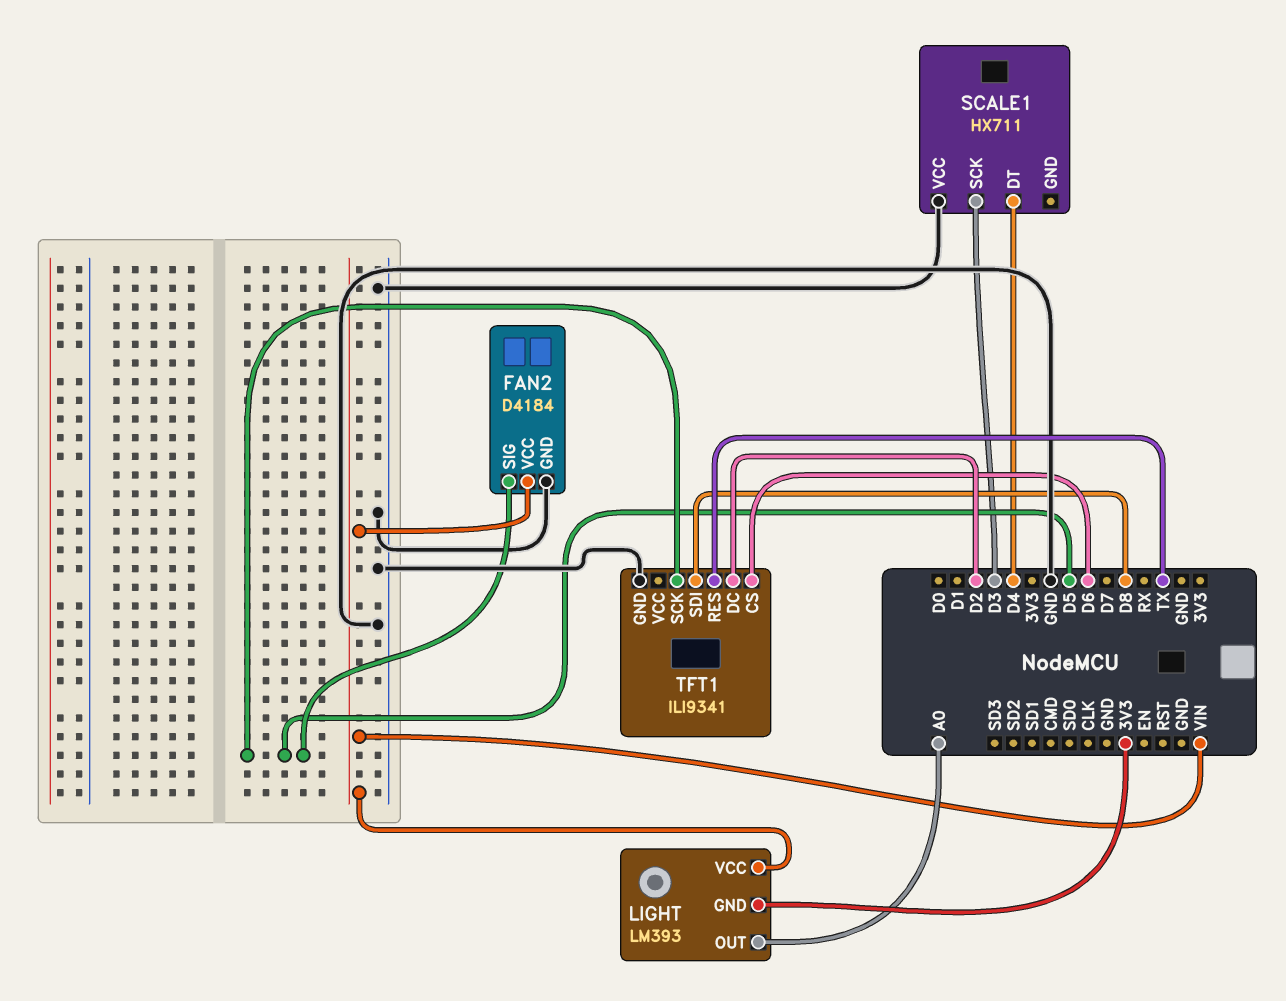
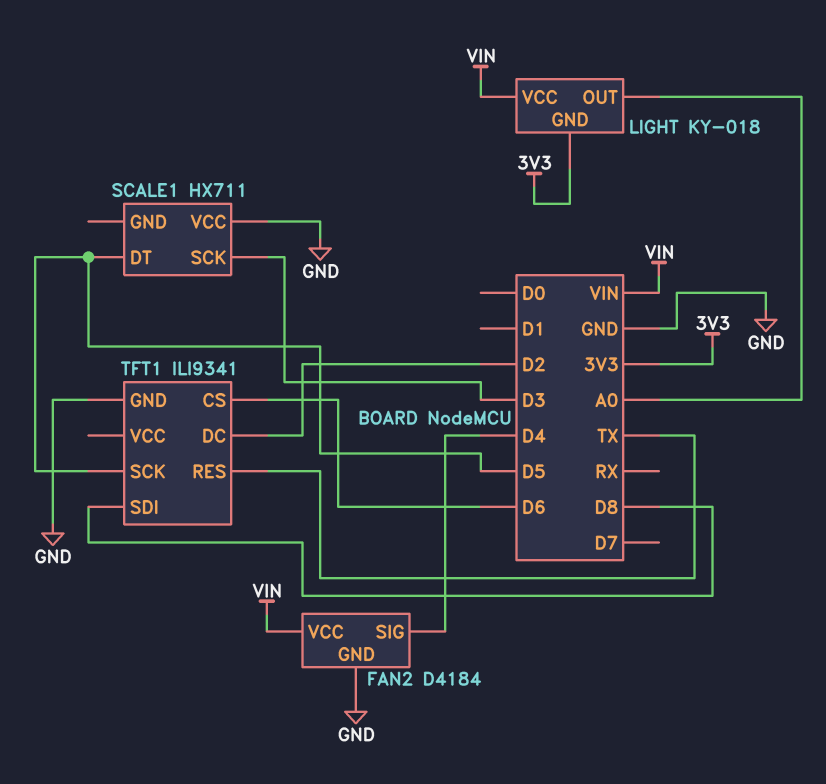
FAN2 pin SIG: D5 -> D4
LIGHT: LM393 -> KY-018
SCALE1 pin DT: D4 -> D5

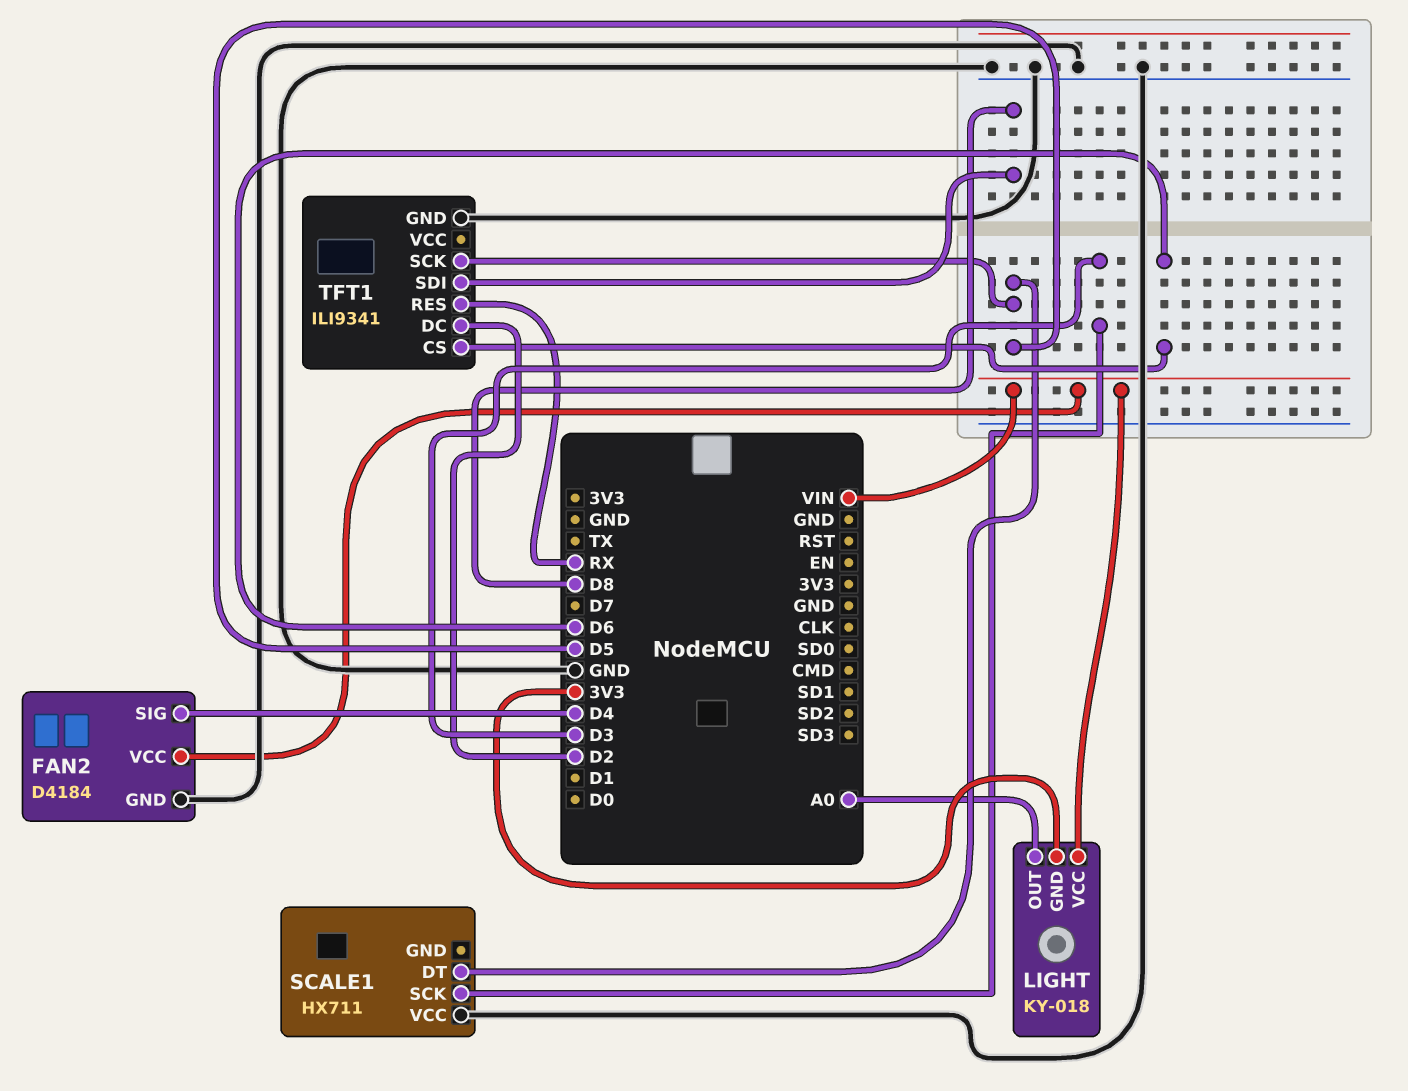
TFT1 pin RES: TX -> RX

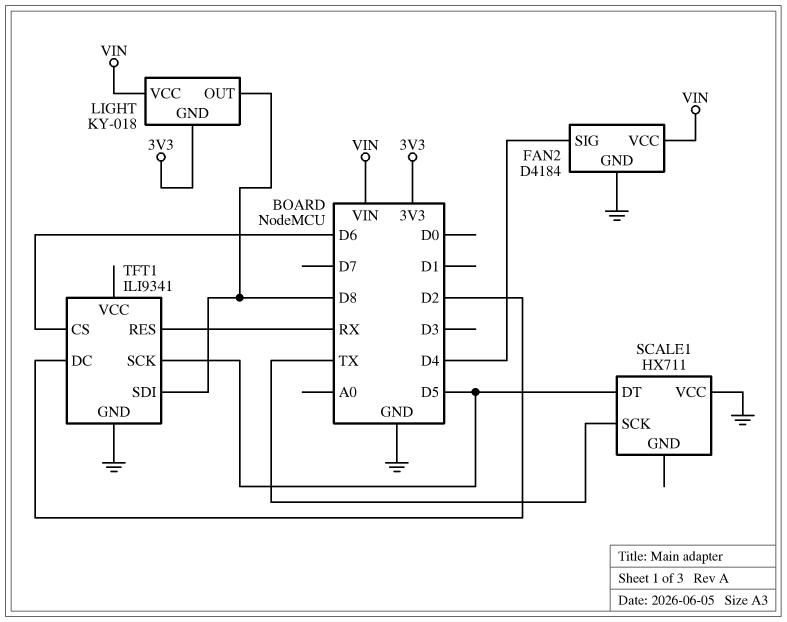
LIGHT pin OUT: A0 -> D8
SCALE1 pin SCK: D3 -> TX

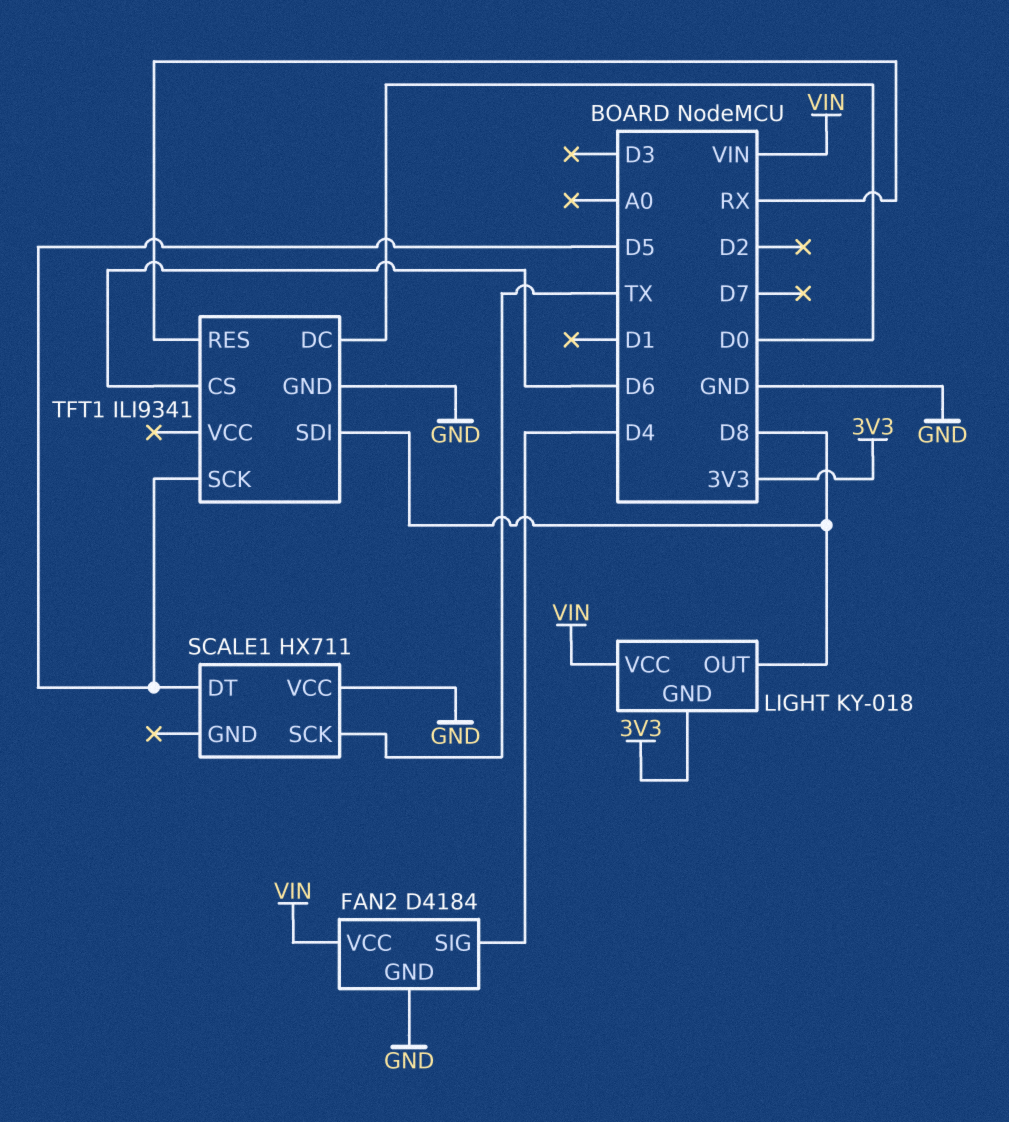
TFT1 pin DC: D2 -> D0

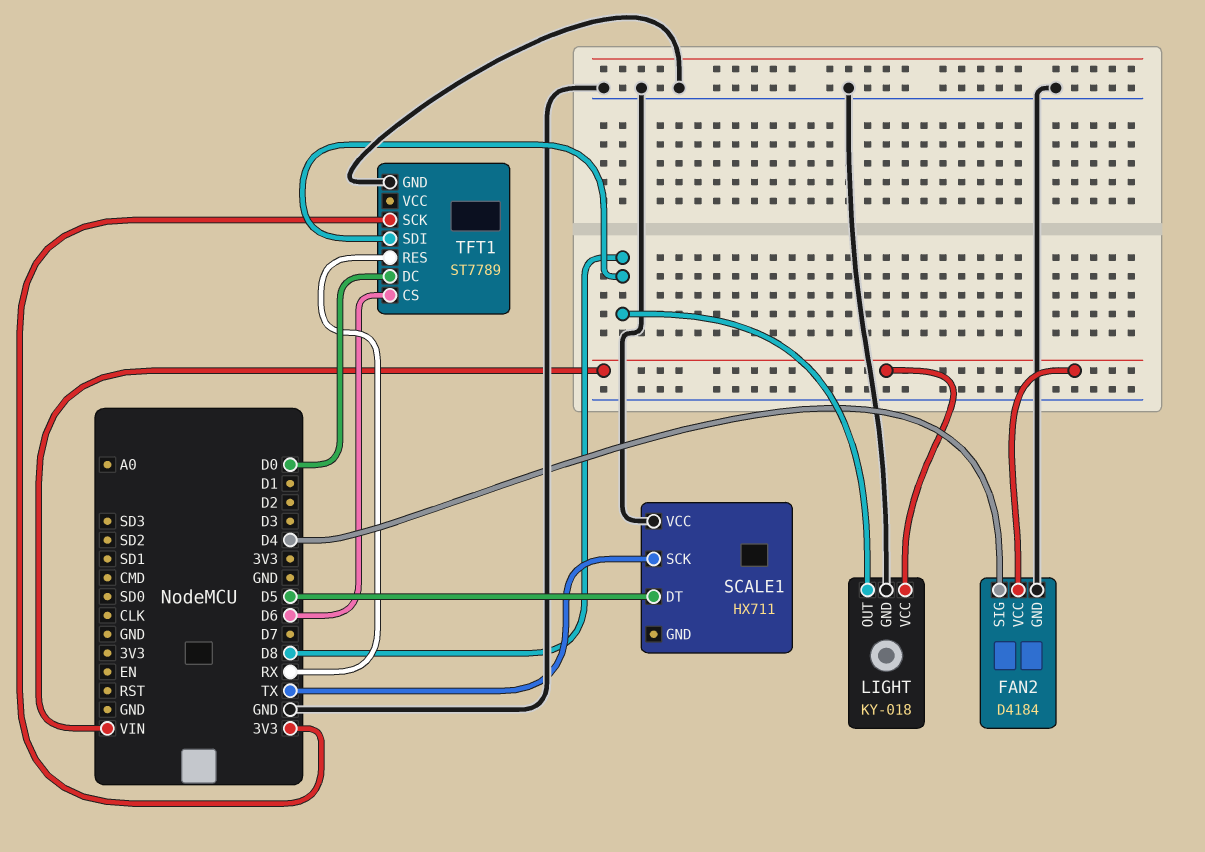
LIGHT pin GND: 3V3 -> GND
TFT1: ILI9341 -> ST7789
TFT1 pin SCK: D5 -> 3V3

